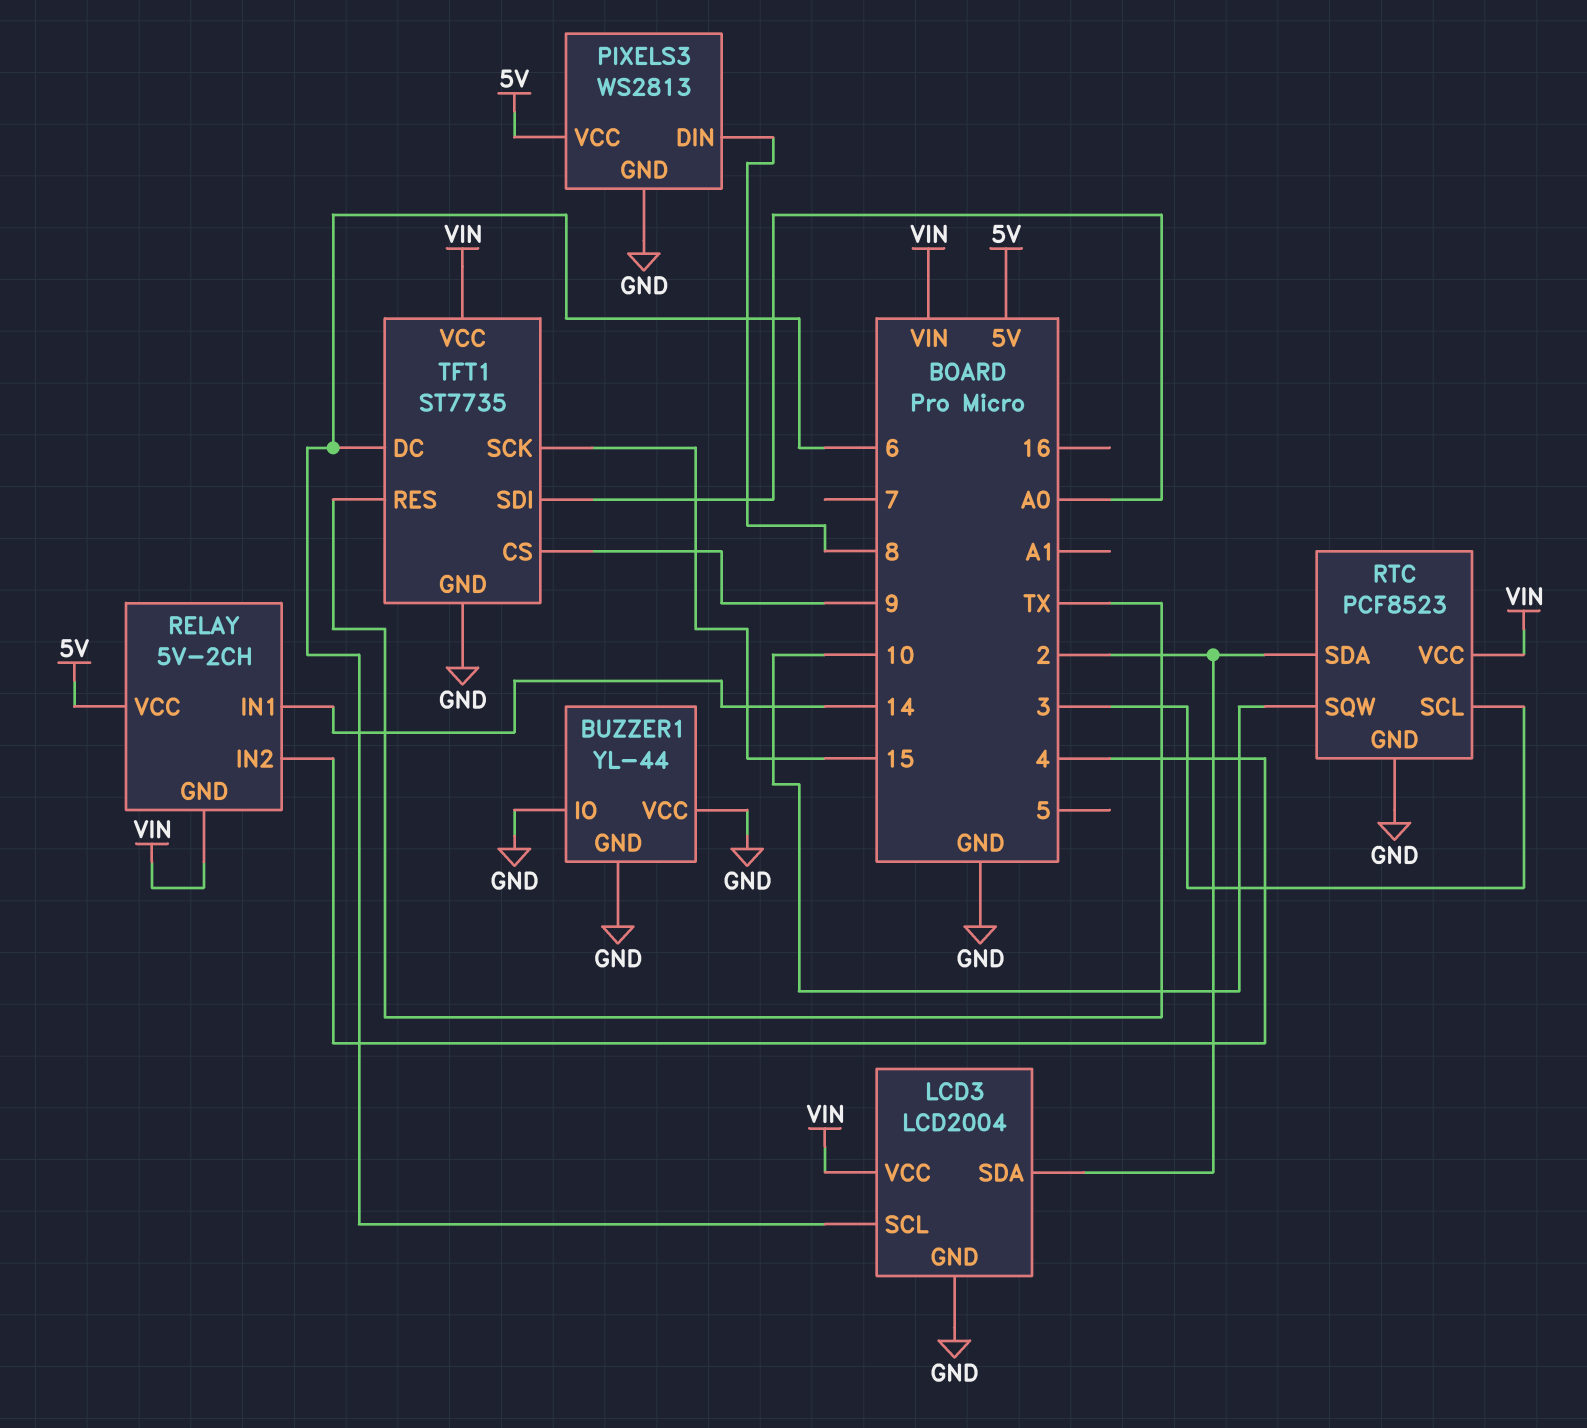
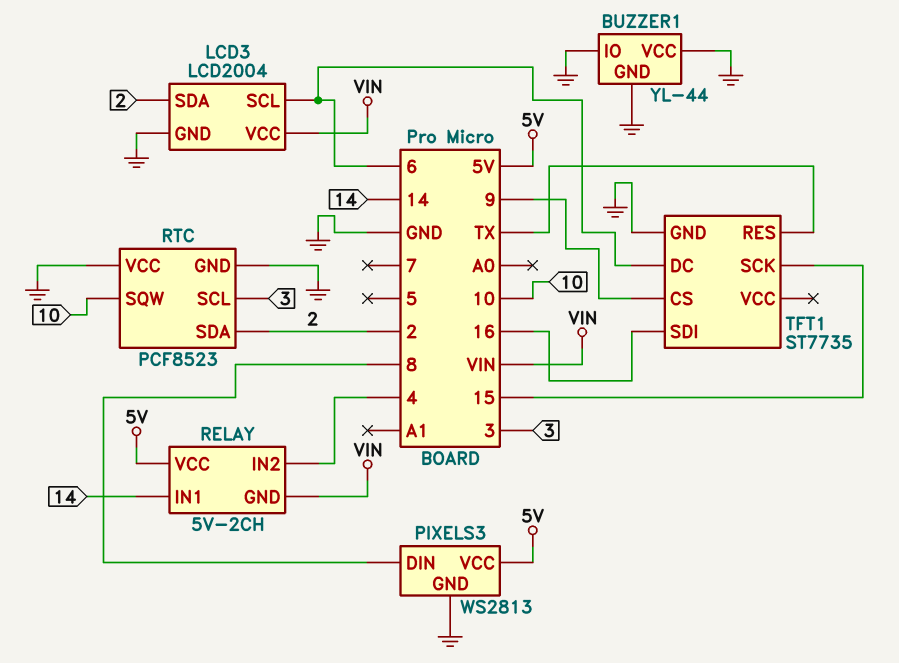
RTC pin VCC: VIN -> GND
TFT1 pin SDI: A0 -> 16
TFT1 pin VCC: VIN -> none

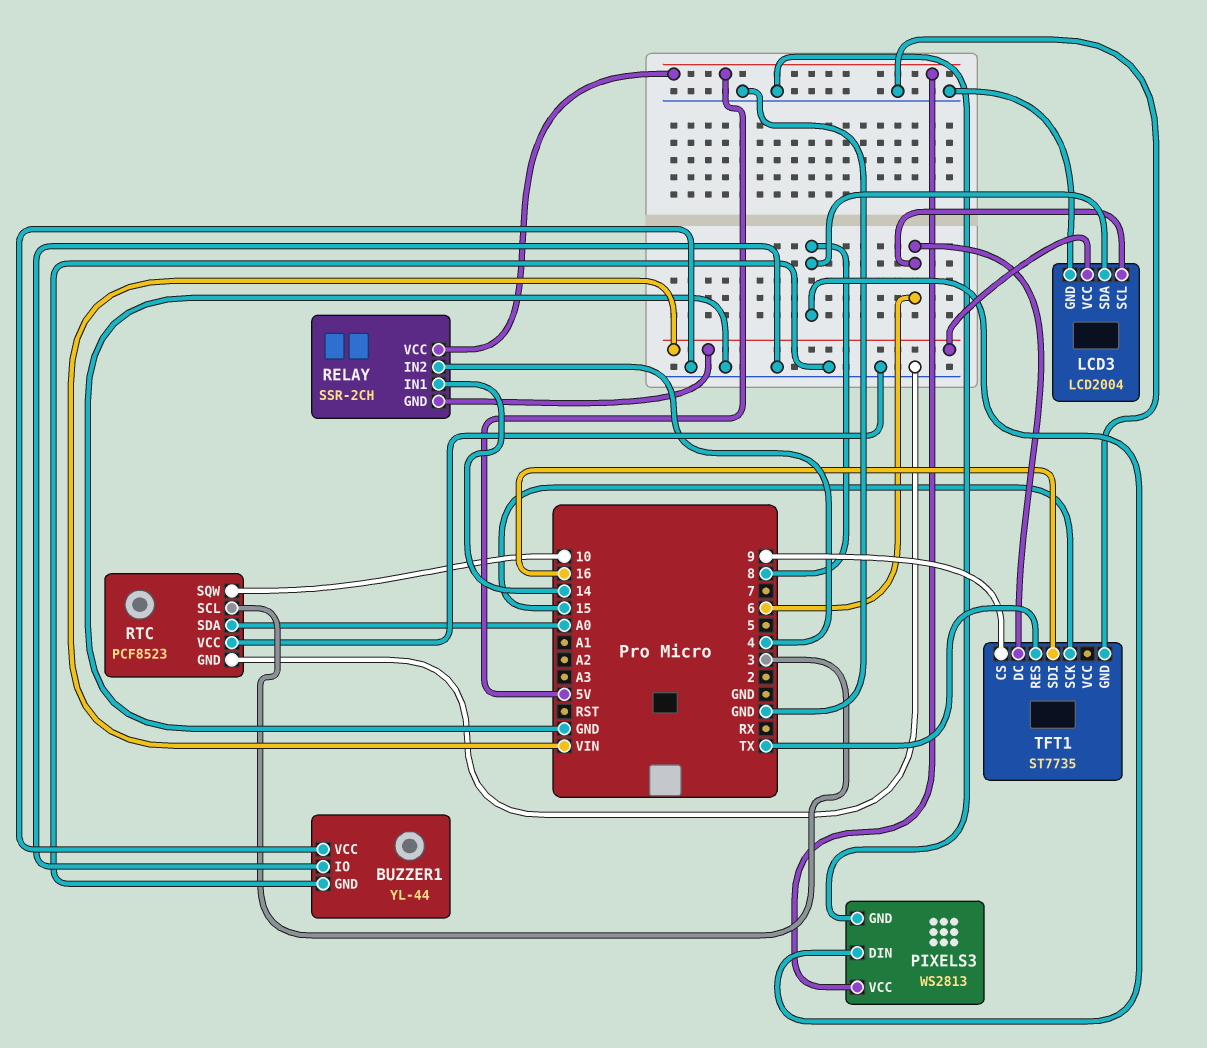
LCD3 pin SDA: 2 -> 8
RELAY: 5V-2CH -> SSR-2CH
RTC pin SDA: 2 -> A0

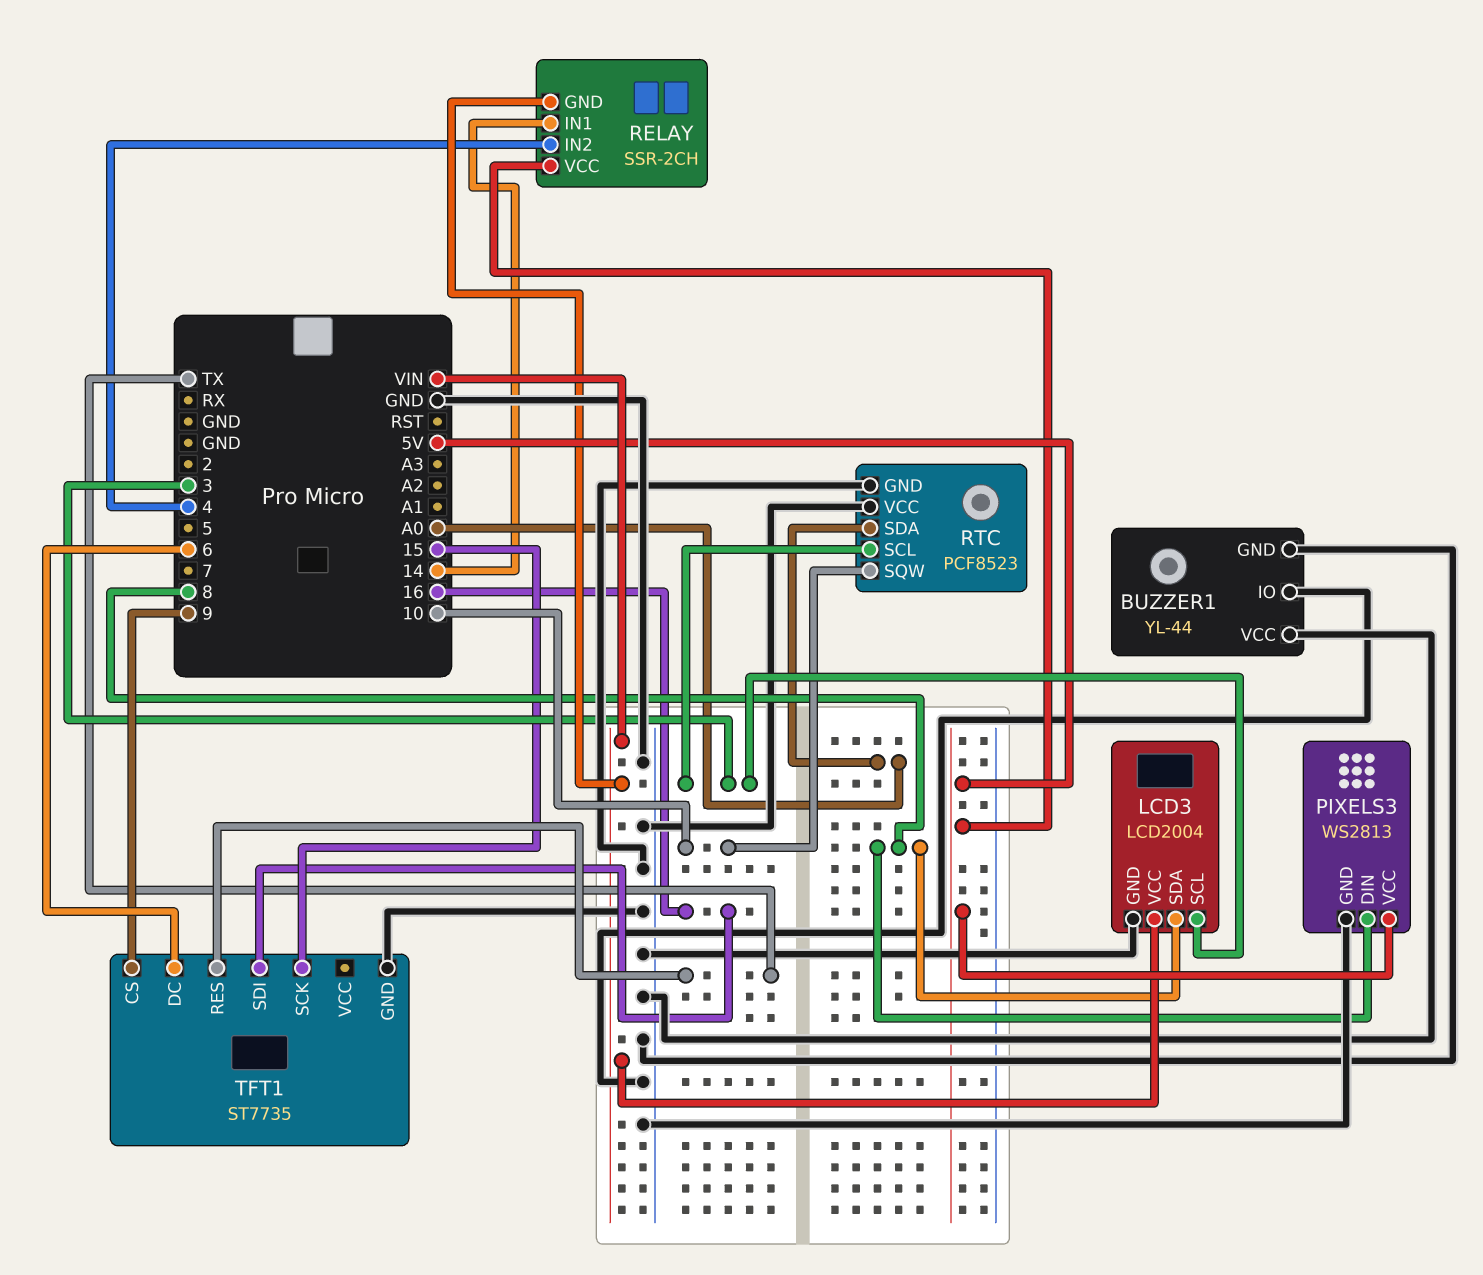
LCD3 pin SCL: 6 -> 3

